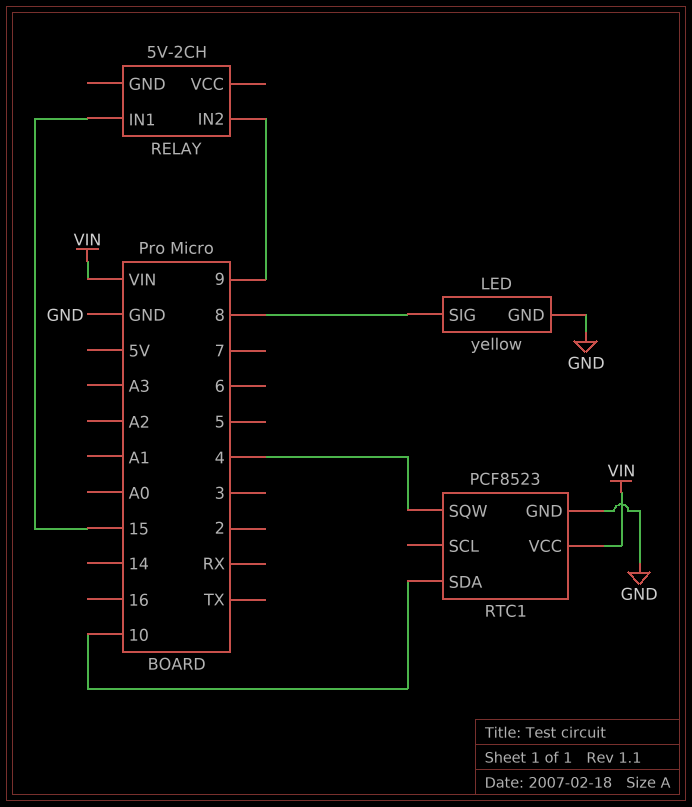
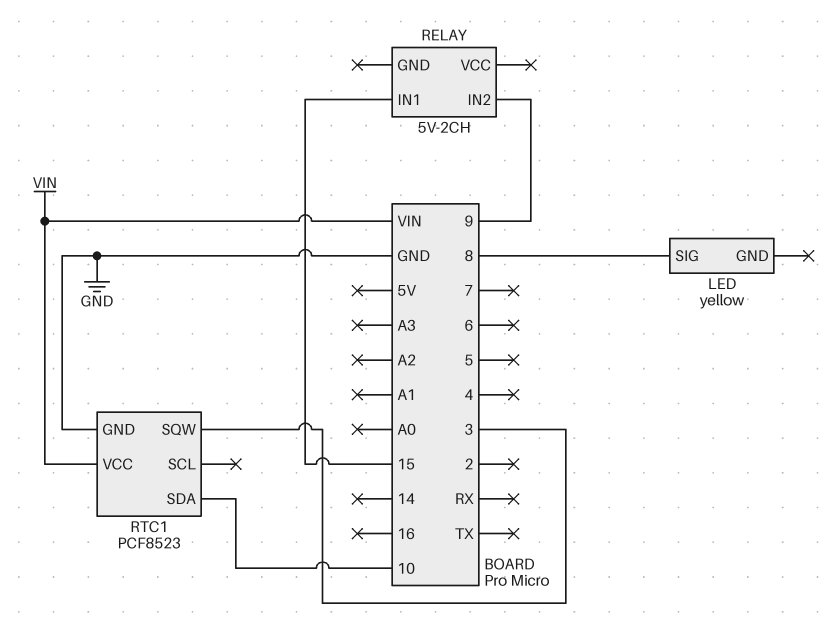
LED pin GND: GND -> none
RTC1 pin SQW: 4 -> 3

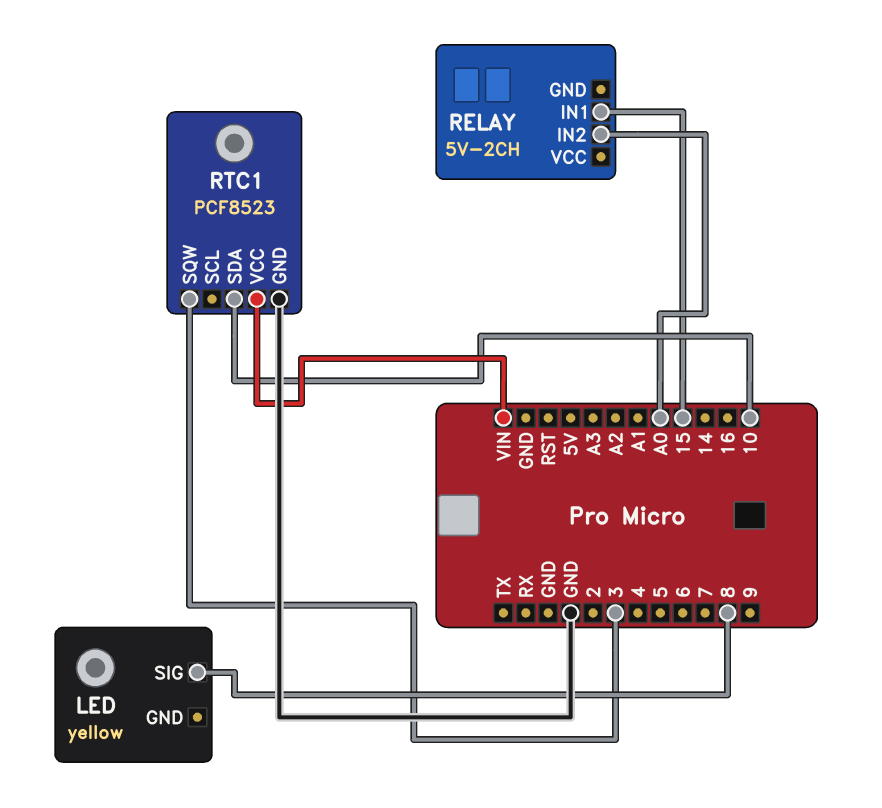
RELAY pin IN2: 9 -> A0

